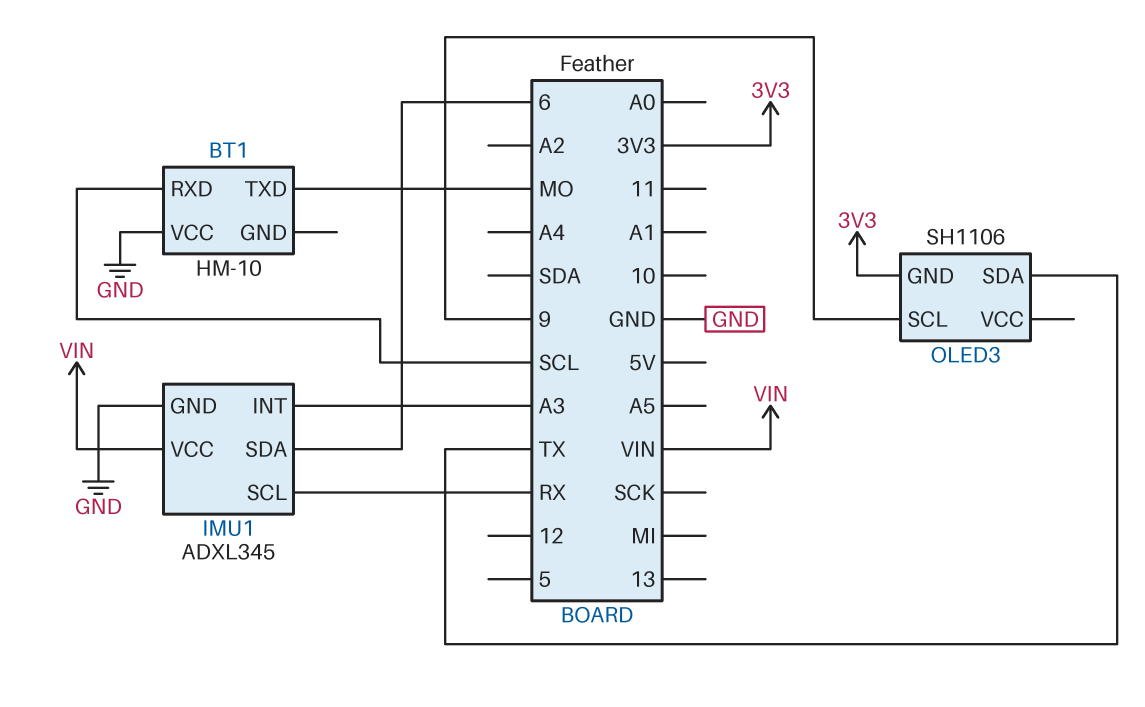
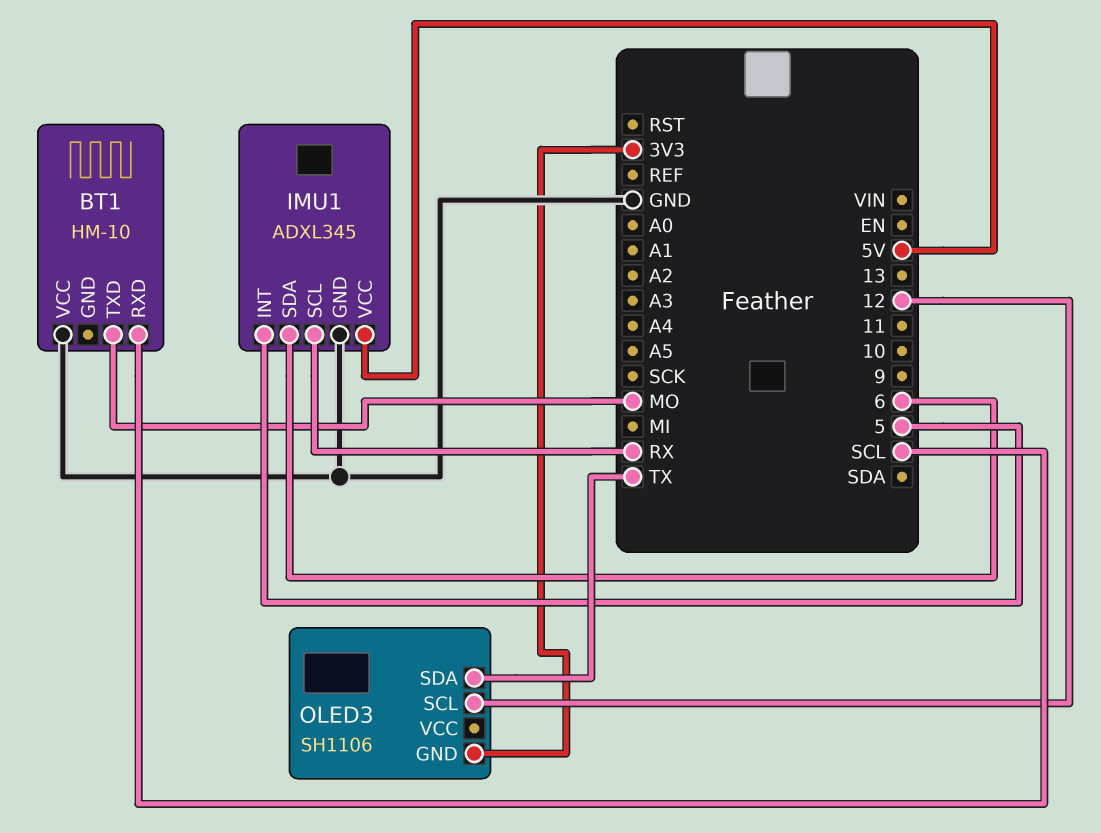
IMU1 pin INT: A3 -> 5
IMU1 pin VCC: VIN -> 5V
OLED3 pin SCL: 9 -> 12

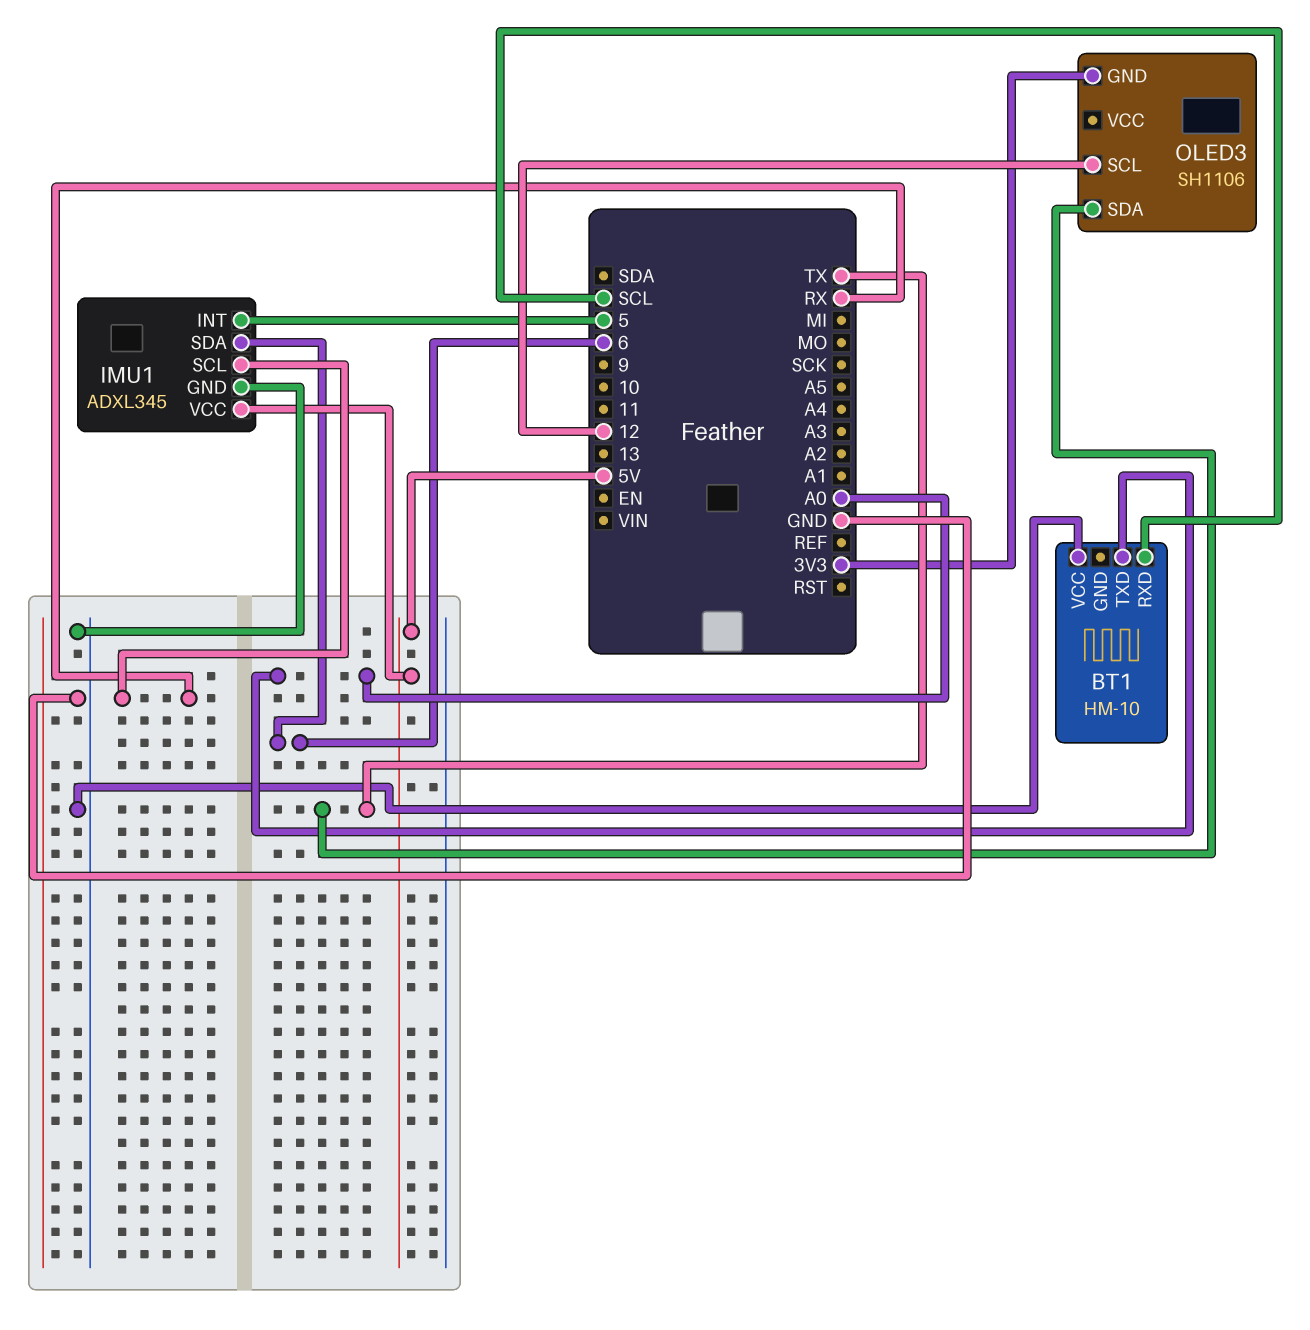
BT1 pin TXD: MO -> A0

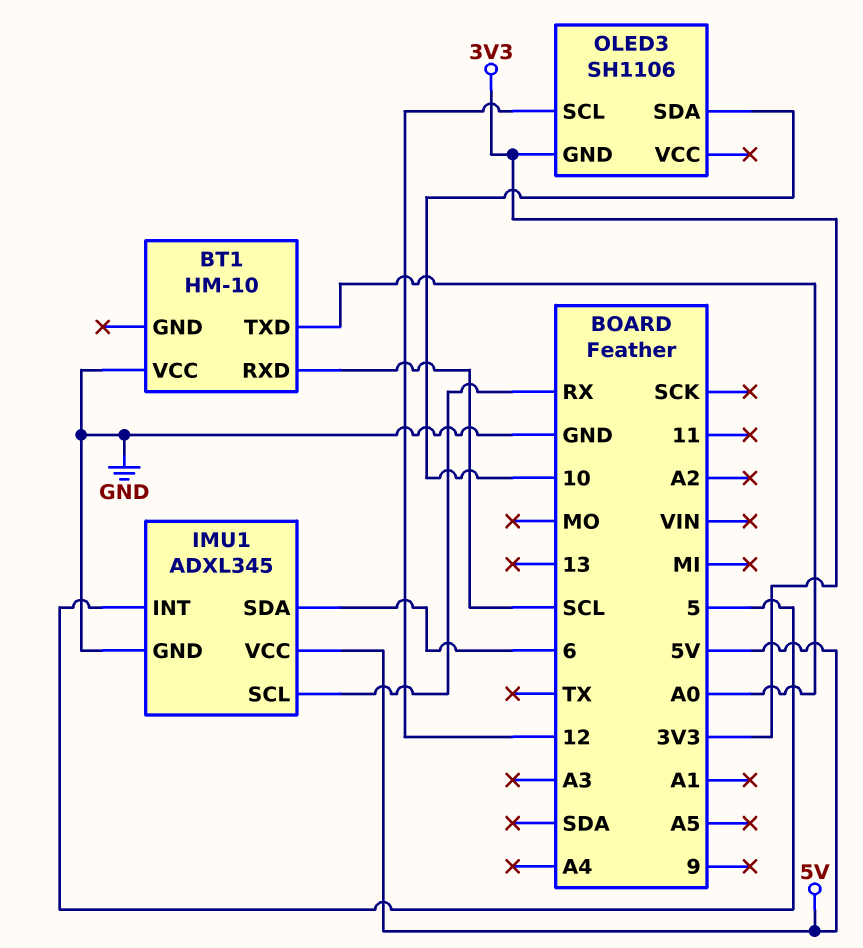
OLED3 pin SDA: TX -> 10

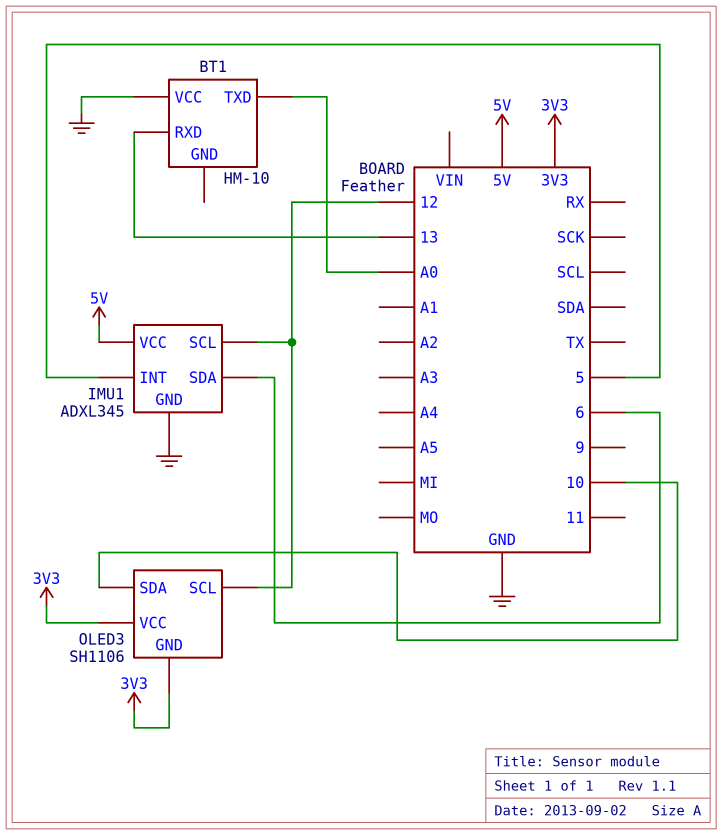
BT1 pin RXD: SCL -> 13
IMU1 pin SCL: RX -> 12
OLED3 pin VCC: none -> 3V3

